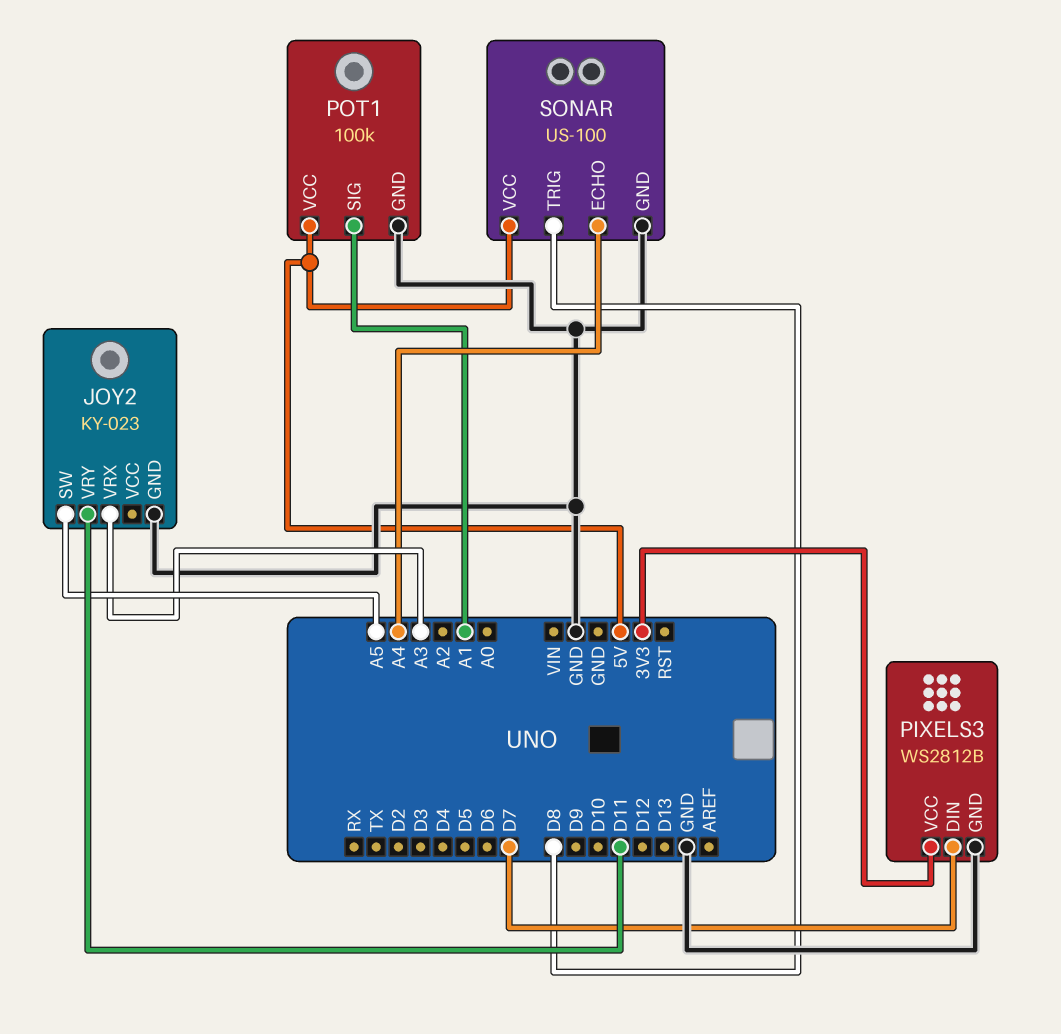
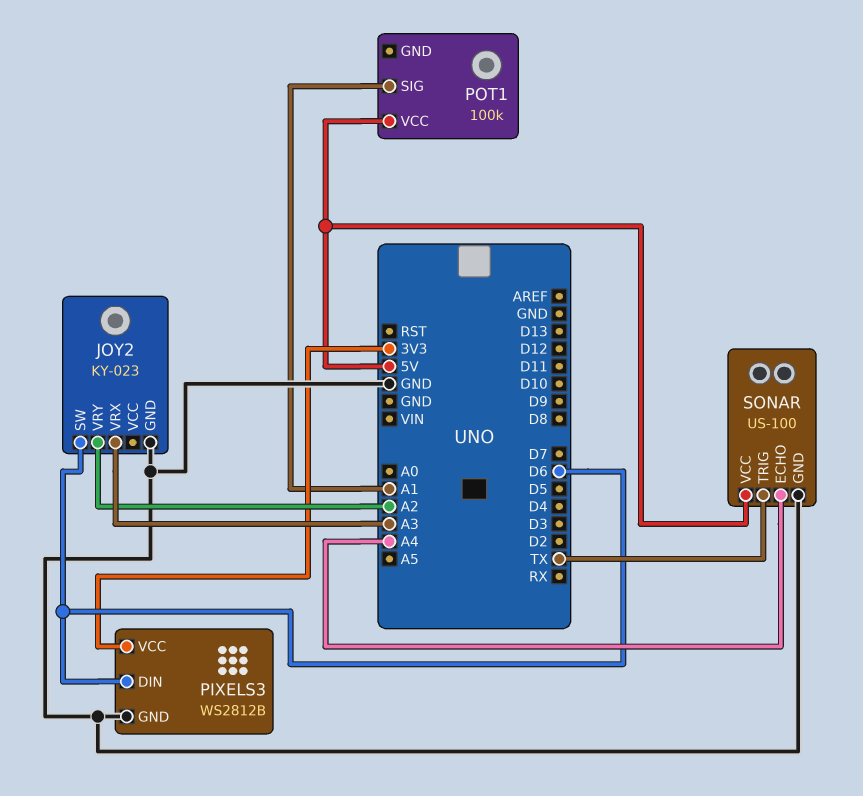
JOY2 pin SW: A5 -> D6
JOY2 pin VRY: D11 -> A2
PIXELS3 pin DIN: D7 -> D6
POT1 pin GND: GND -> none
SONAR pin TRIG: D8 -> TX

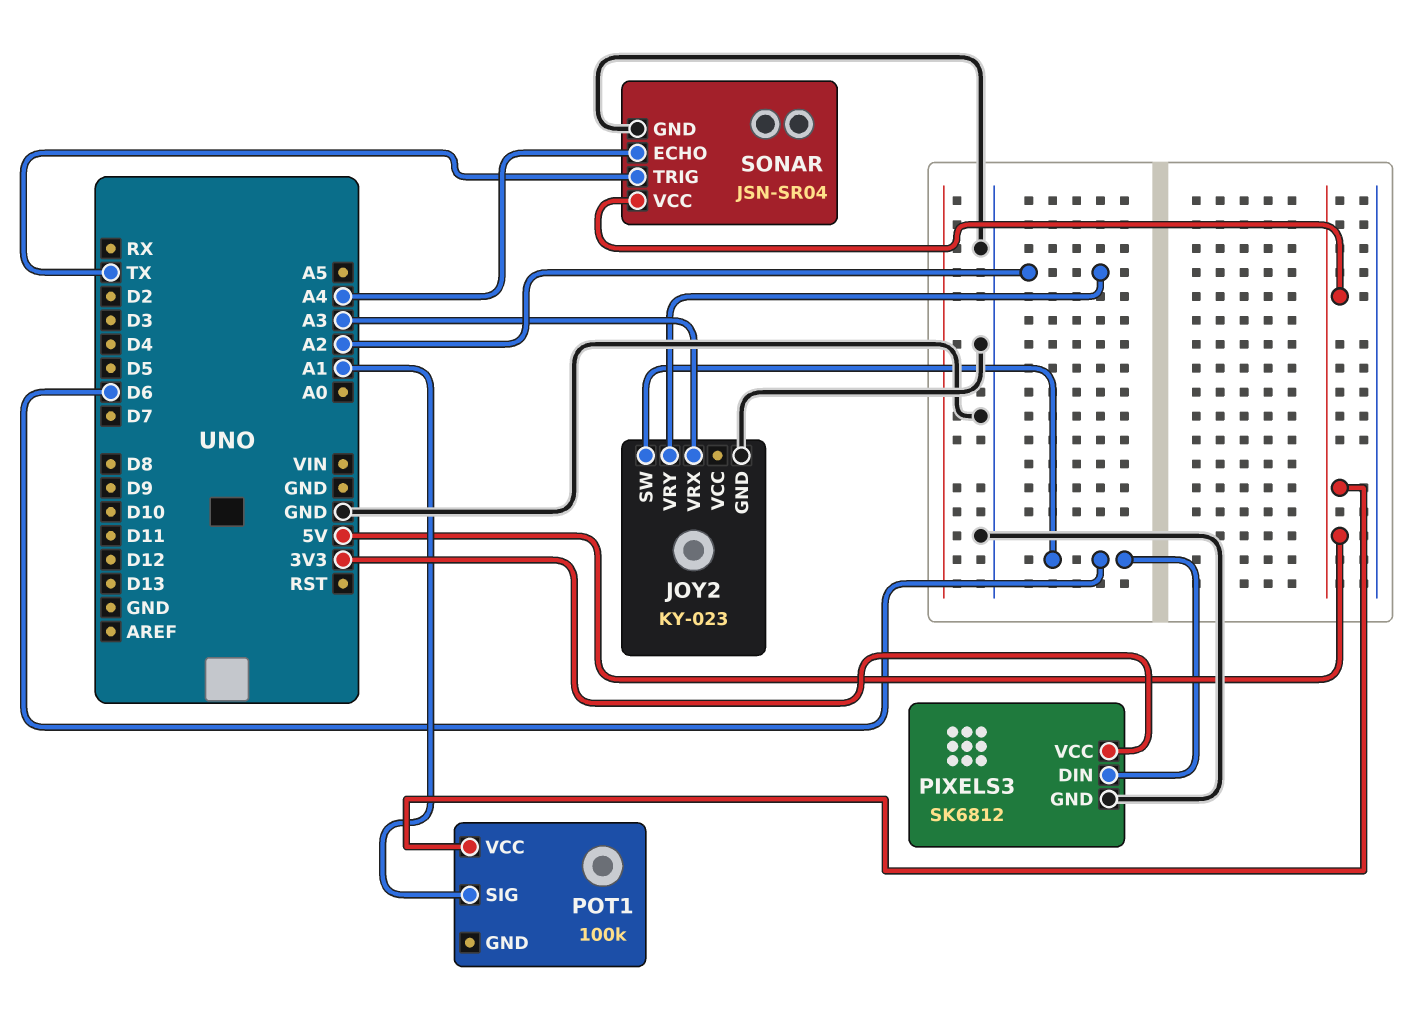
PIXELS3: WS2812B -> SK6812
SONAR: US-100 -> JSN-SR04

